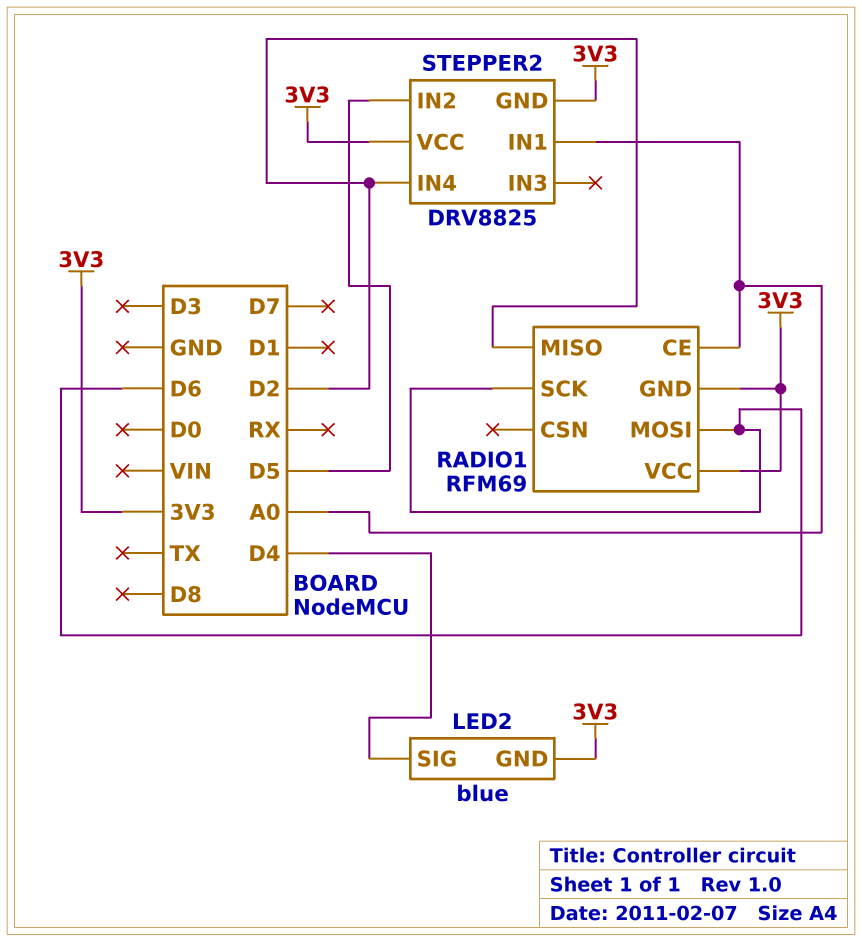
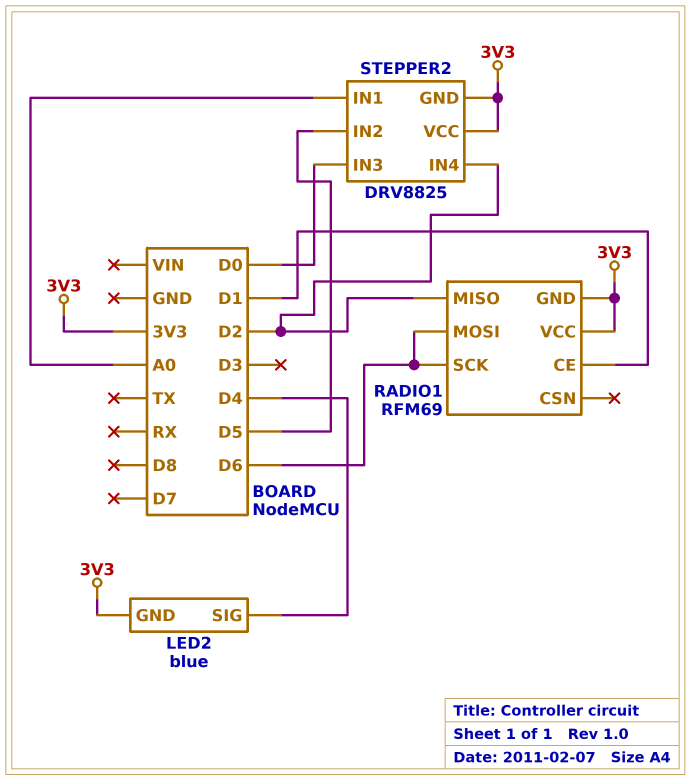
RADIO1 pin CE: A0 -> D1
STEPPER2 pin IN3: none -> D0

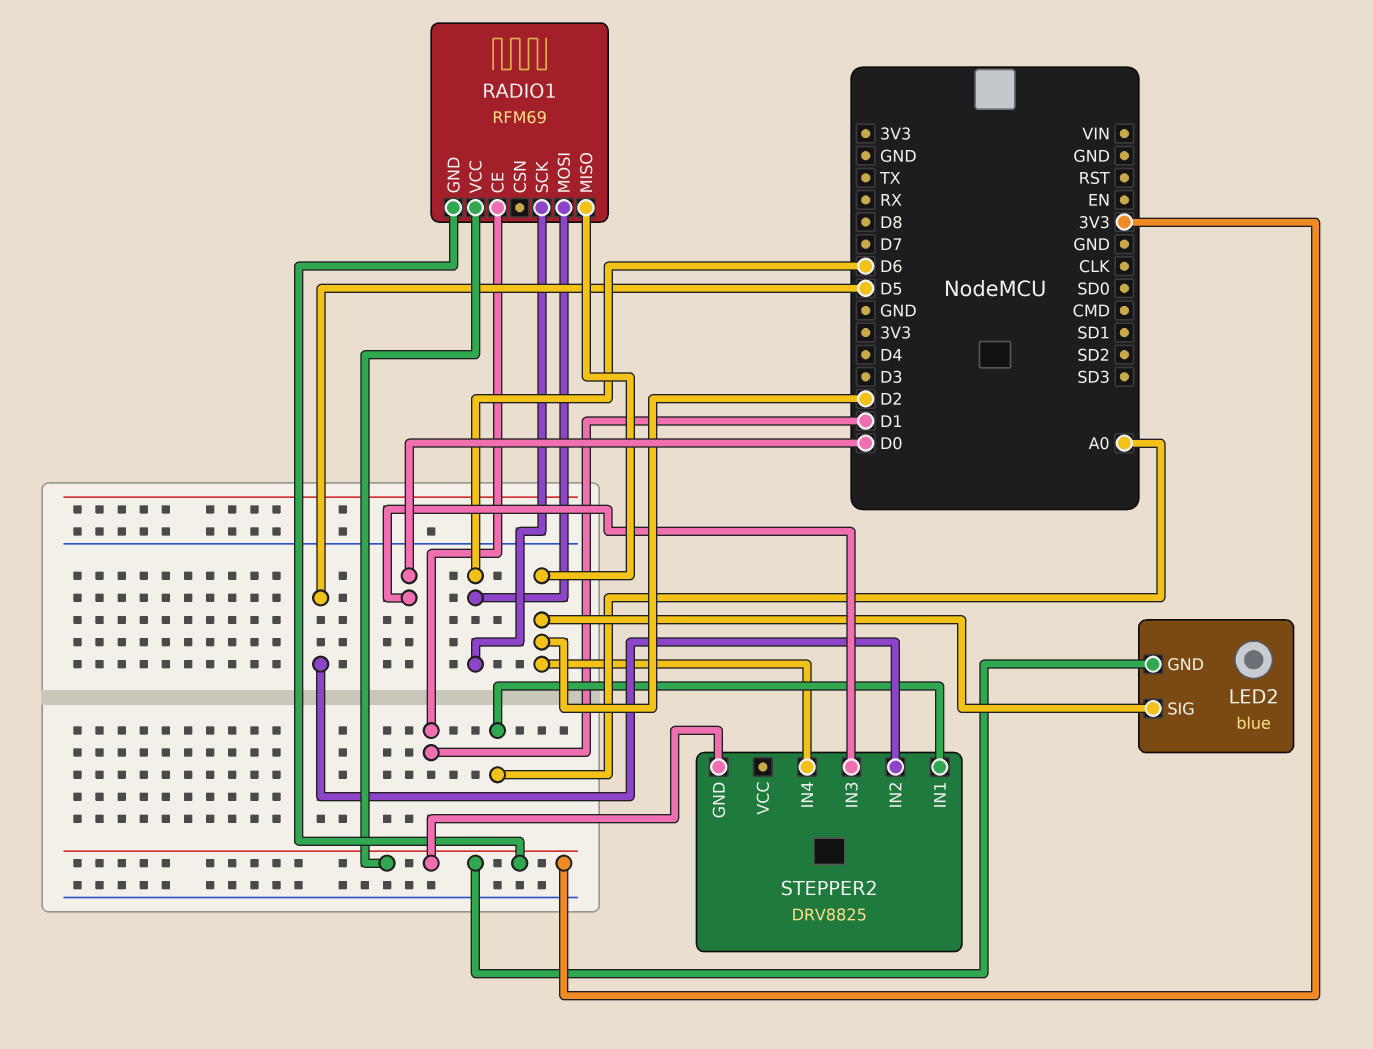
LED2 pin SIG: D4 -> D2
STEPPER2 pin VCC: 3V3 -> none

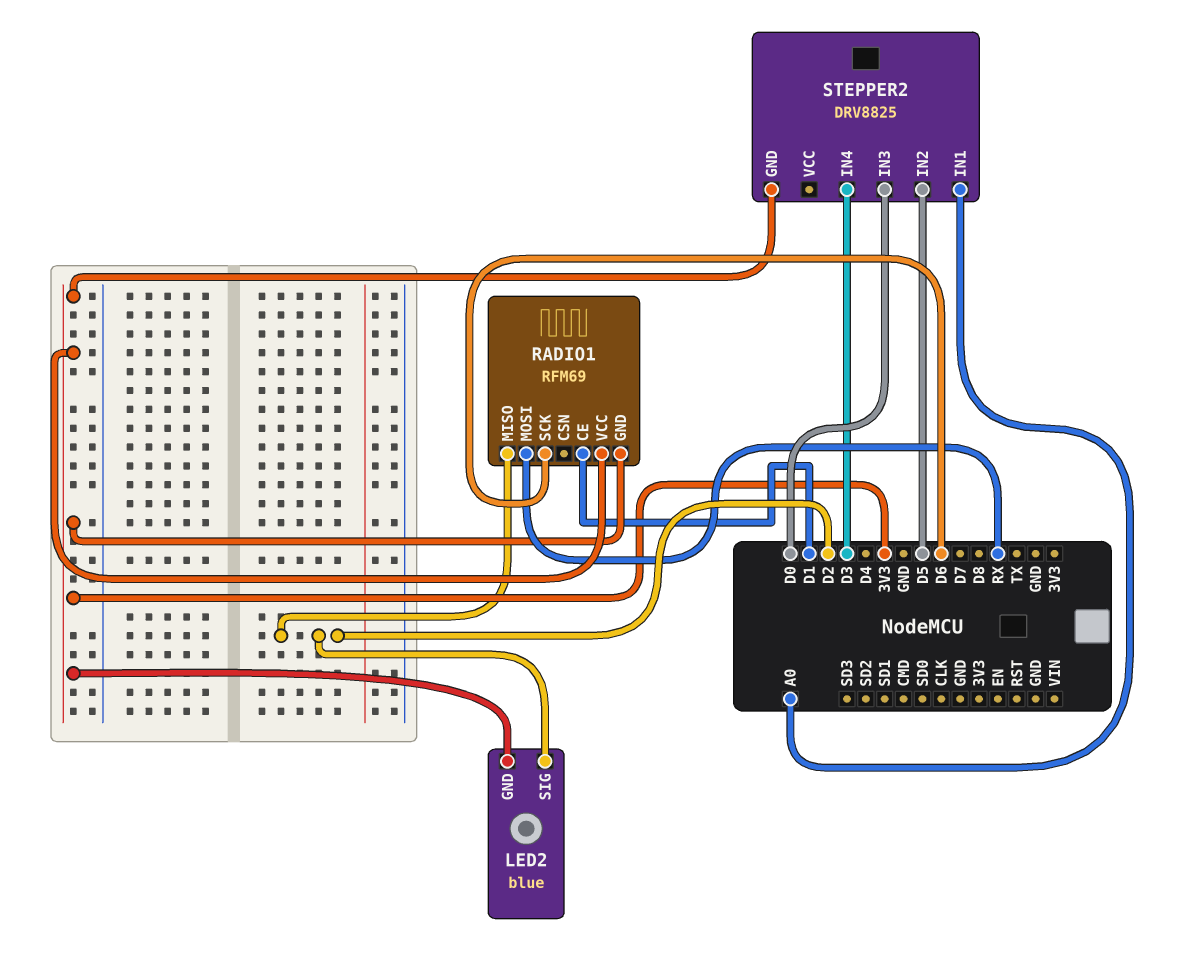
RADIO1 pin MOSI: D6 -> RX
STEPPER2 pin IN4: D2 -> D3

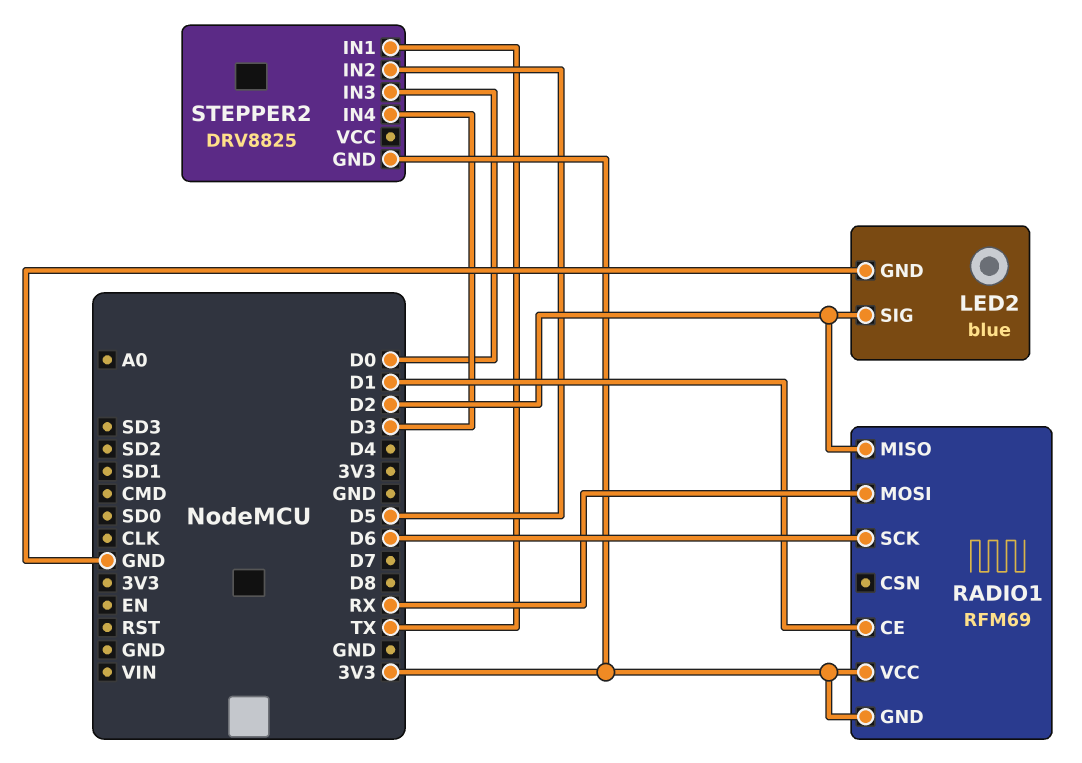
LED2 pin GND: 3V3 -> GND
STEPPER2 pin IN1: A0 -> TX

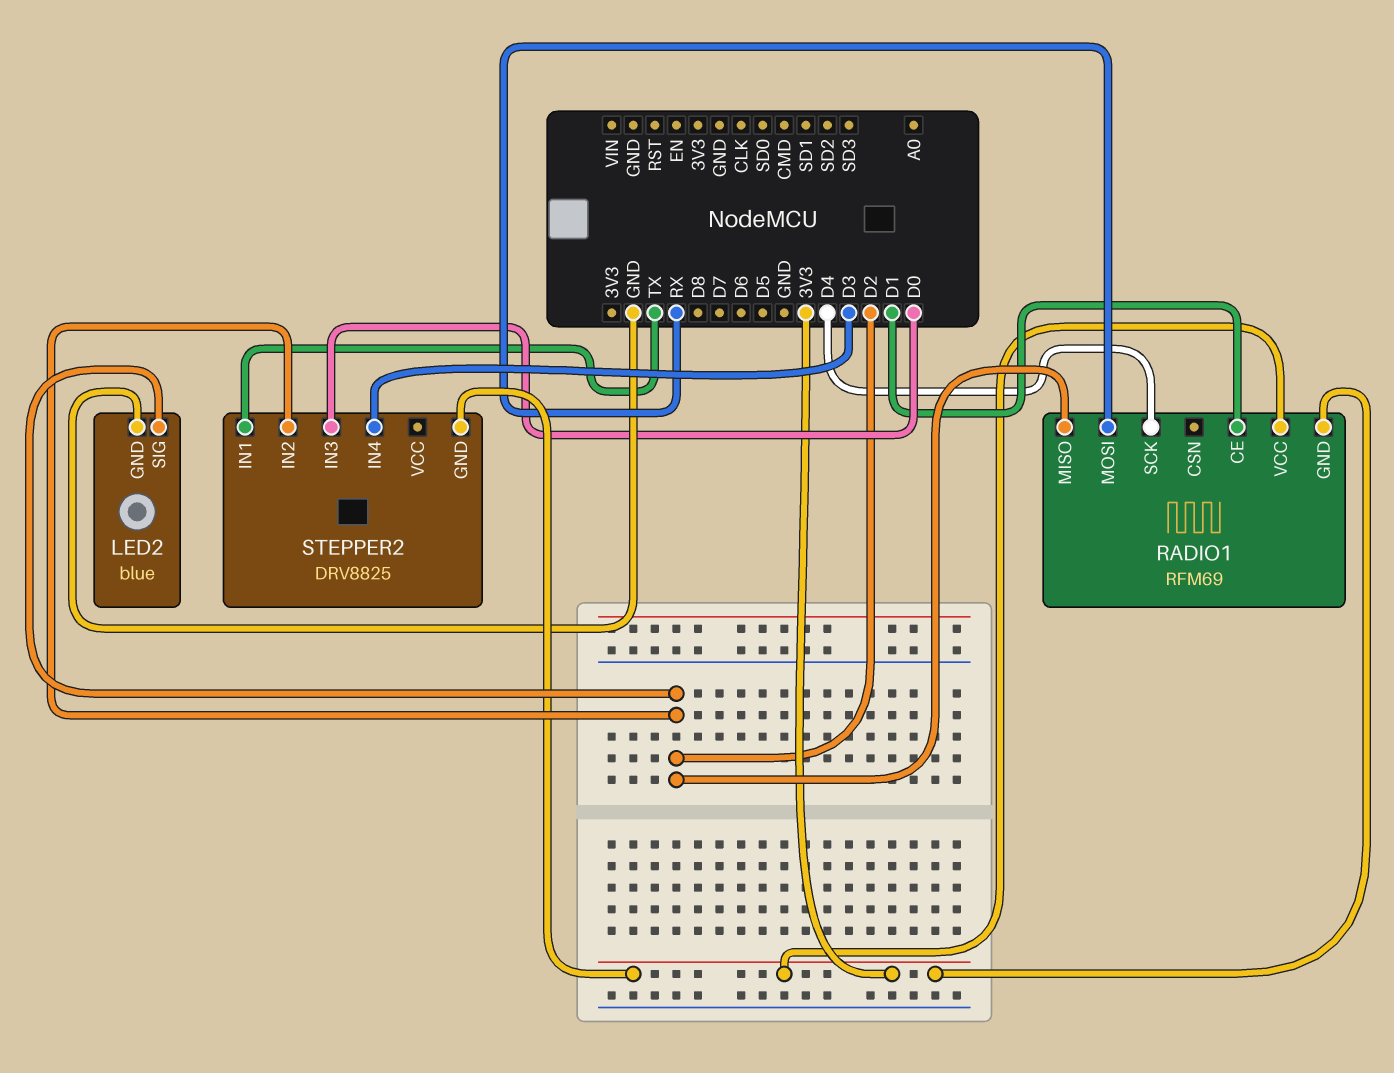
RADIO1 pin SCK: D6 -> D4
STEPPER2 pin IN2: D5 -> D2

